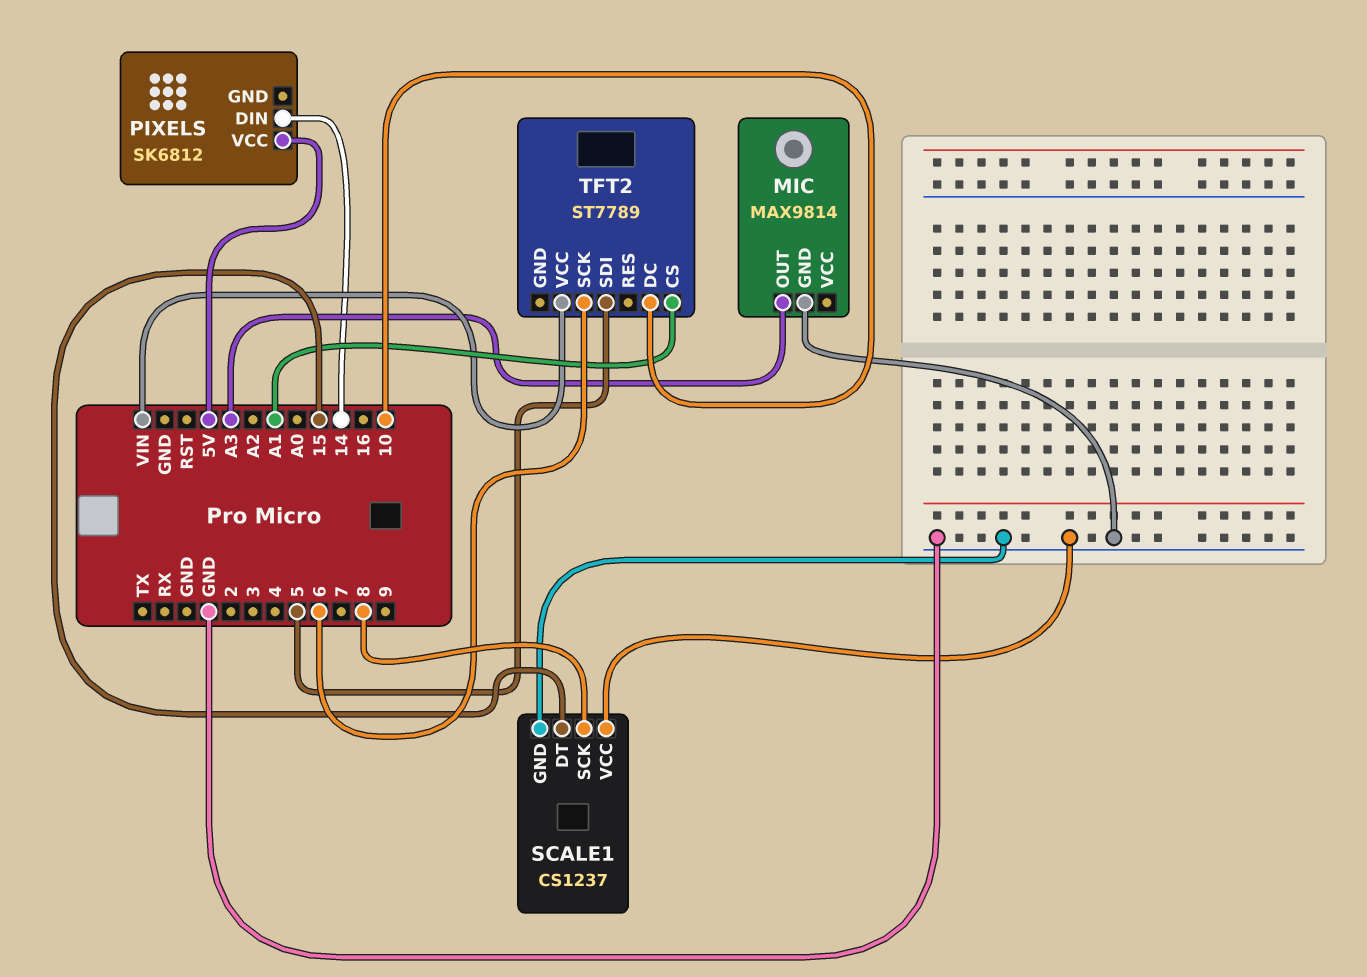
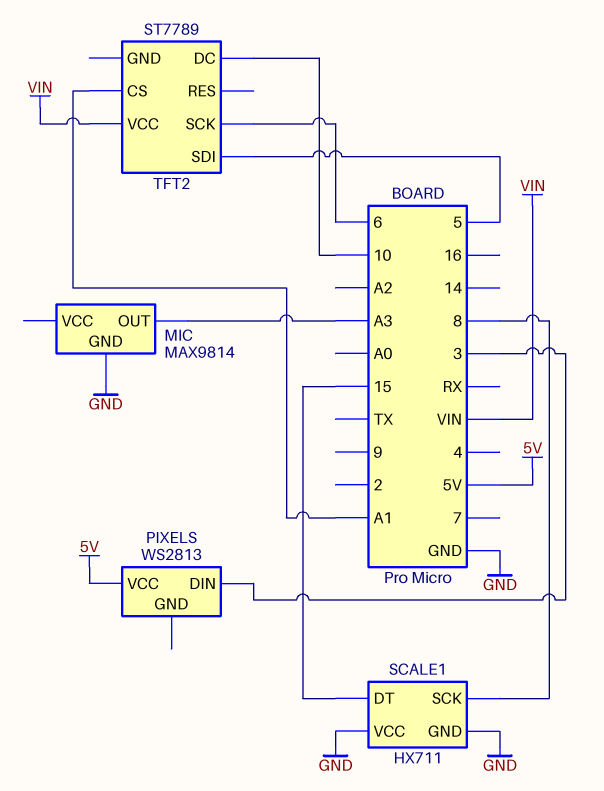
PIXELS: SK6812 -> WS2813
PIXELS pin DIN: 14 -> 3
SCALE1: CS1237 -> HX711

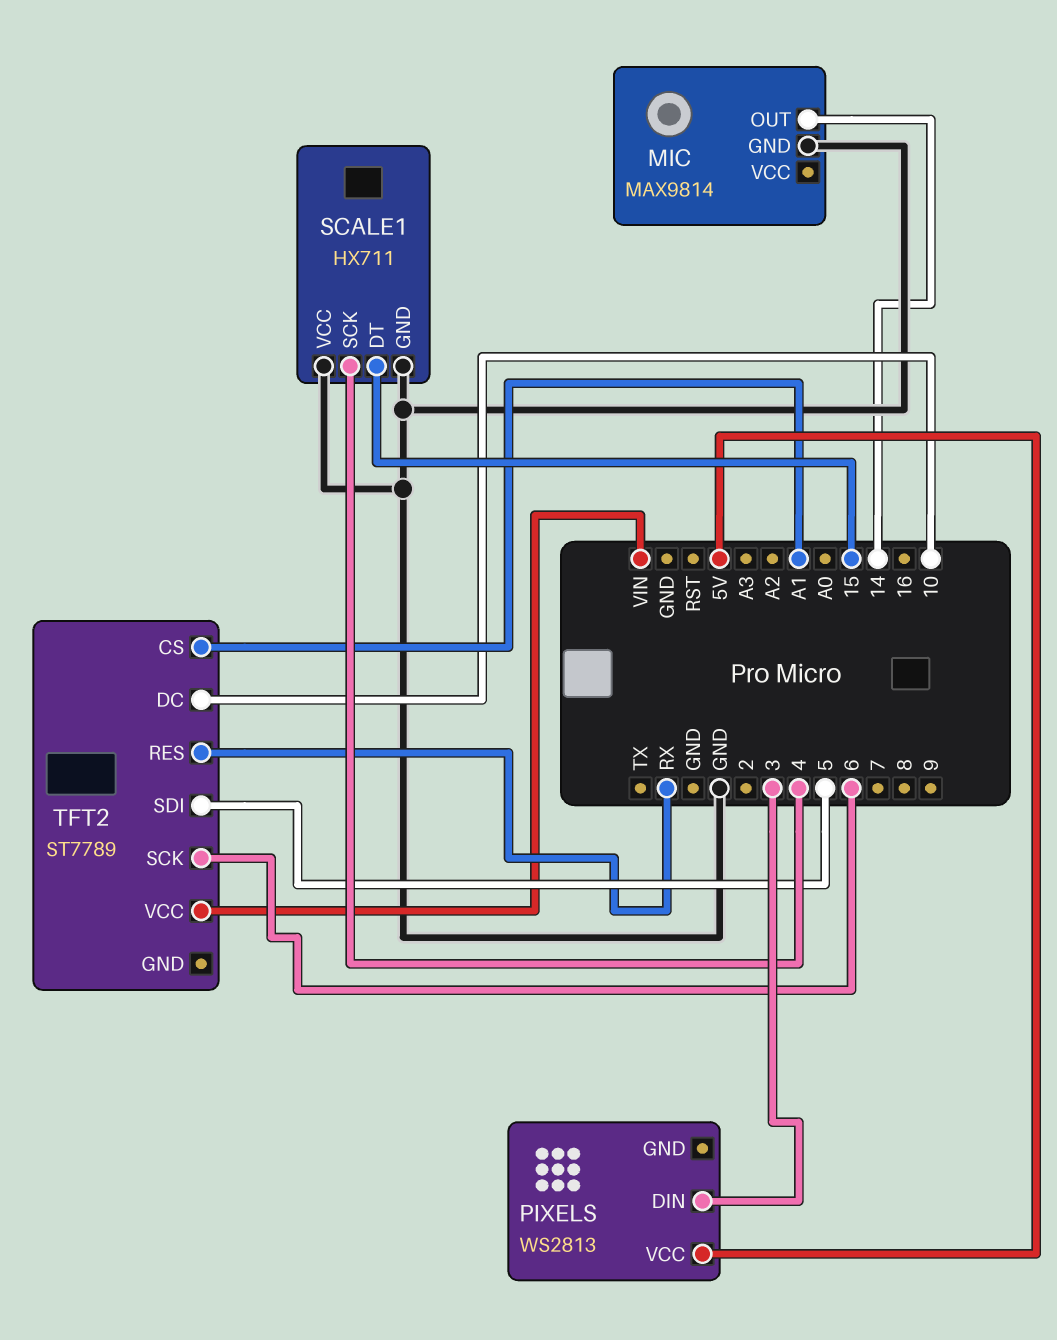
MIC pin OUT: A3 -> 14
SCALE1 pin SCK: 8 -> 4
TFT2 pin RES: none -> RX

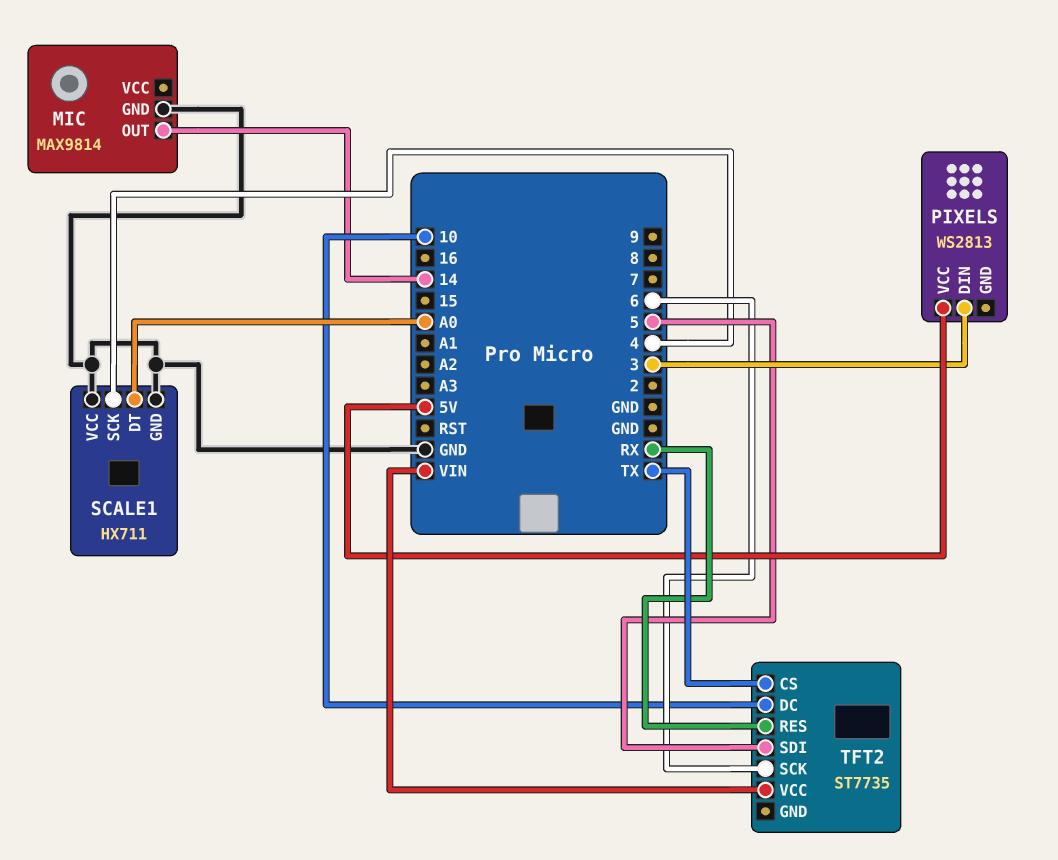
SCALE1 pin DT: 15 -> A0
TFT2: ST7789 -> ST7735
TFT2 pin CS: A1 -> TX

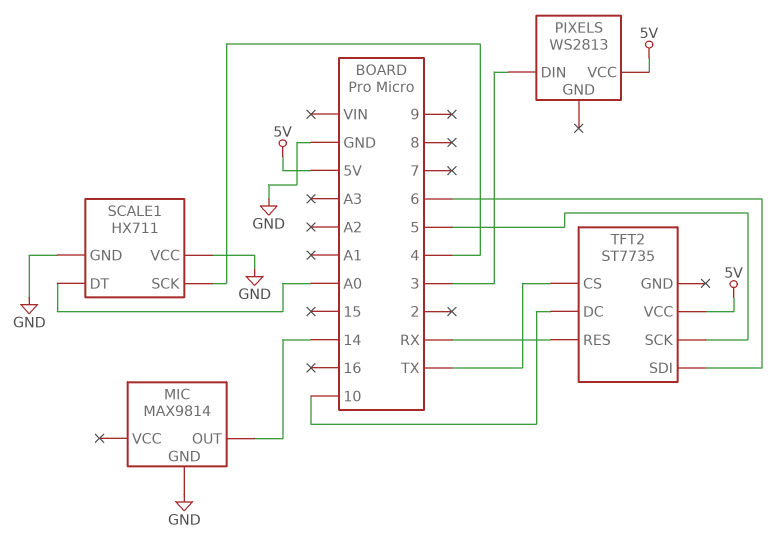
TFT2 pin SCK: 6 -> 5
TFT2 pin SDI: 5 -> 6
TFT2 pin VCC: VIN -> 5V

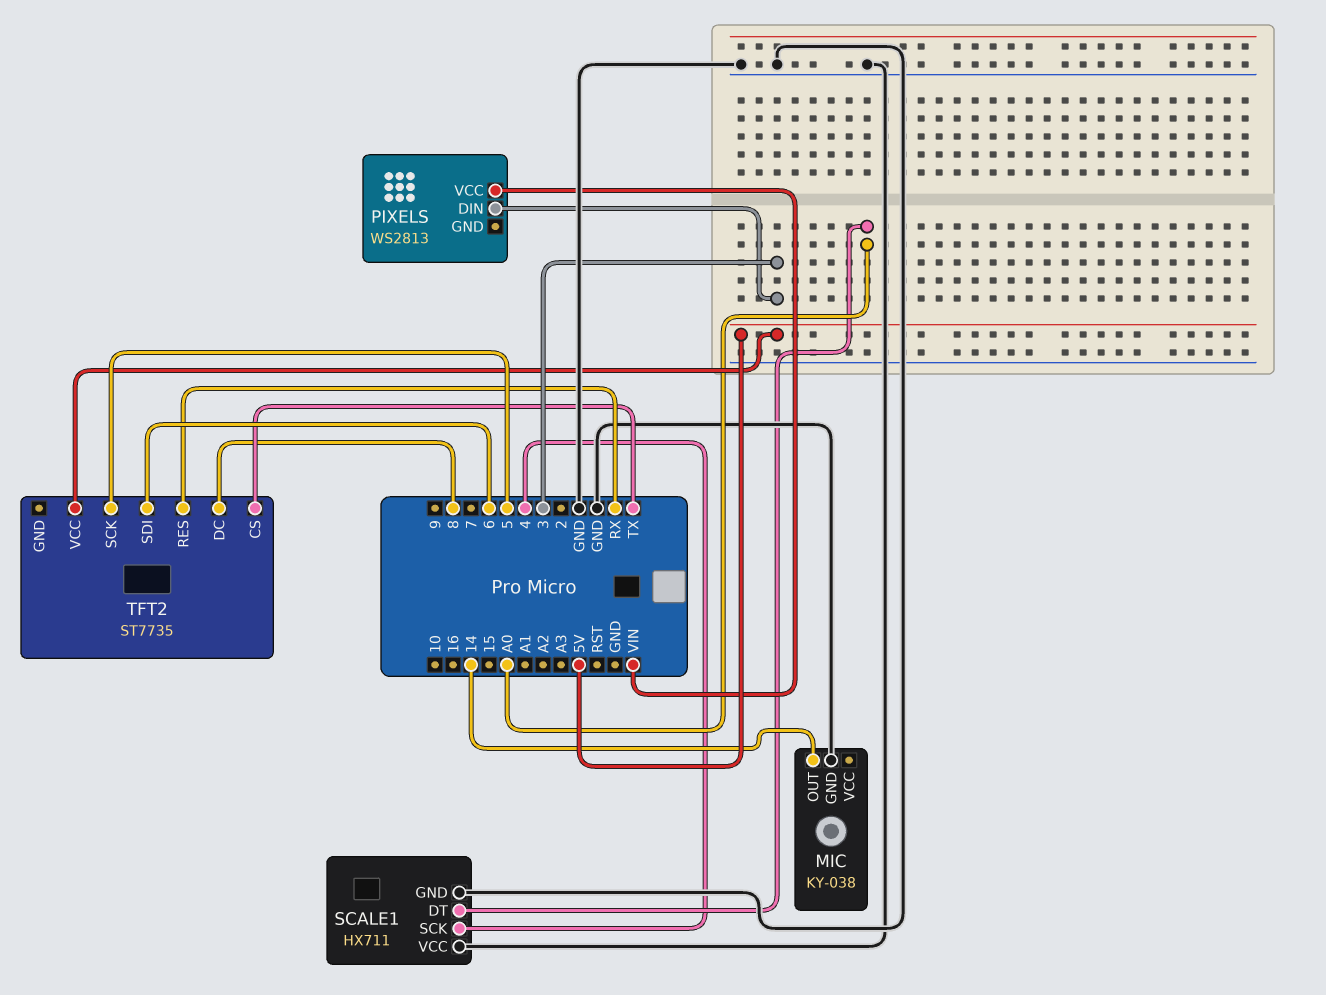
MIC: MAX9814 -> KY-038
PIXELS pin VCC: 5V -> VIN
TFT2 pin DC: 10 -> 8

